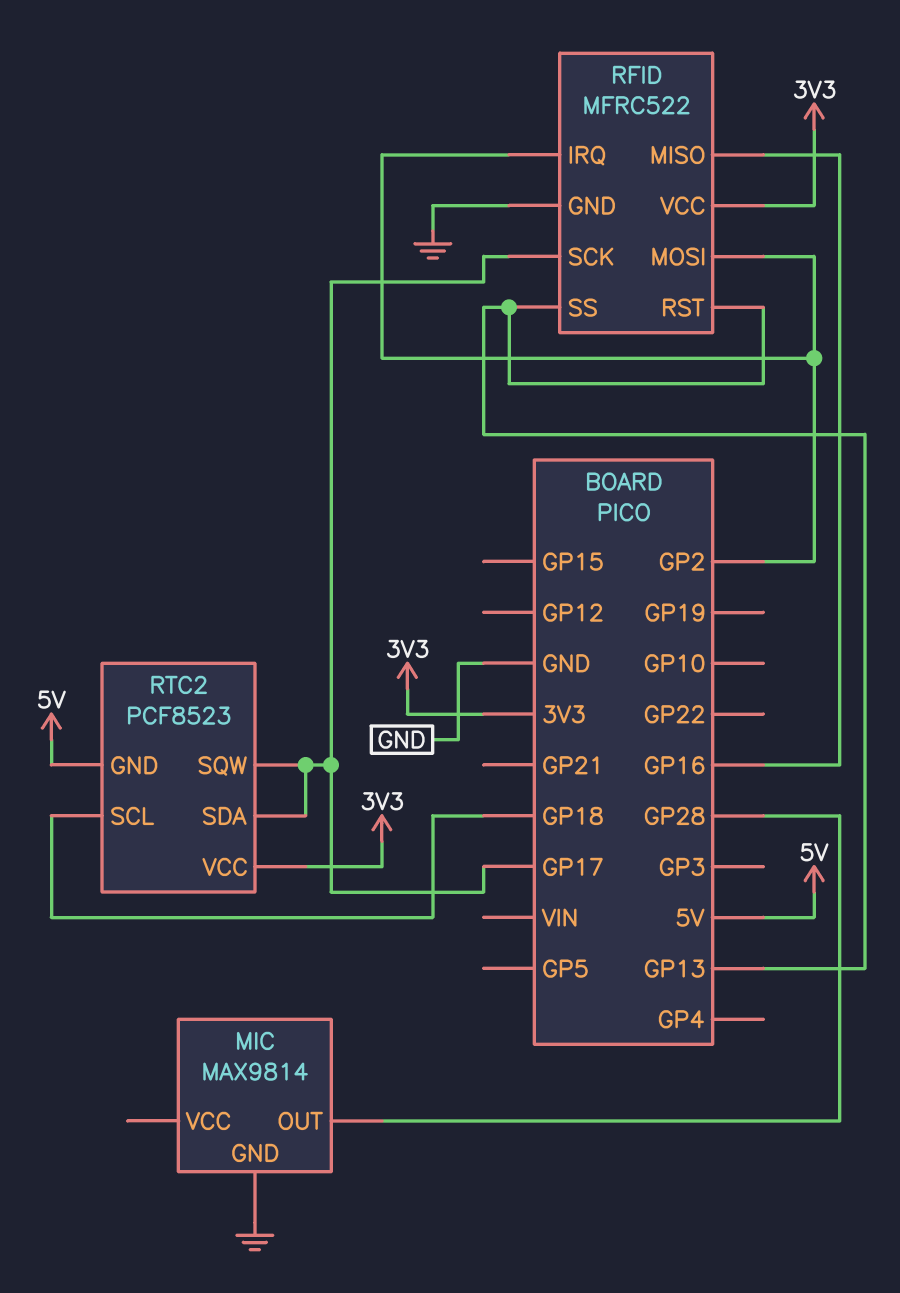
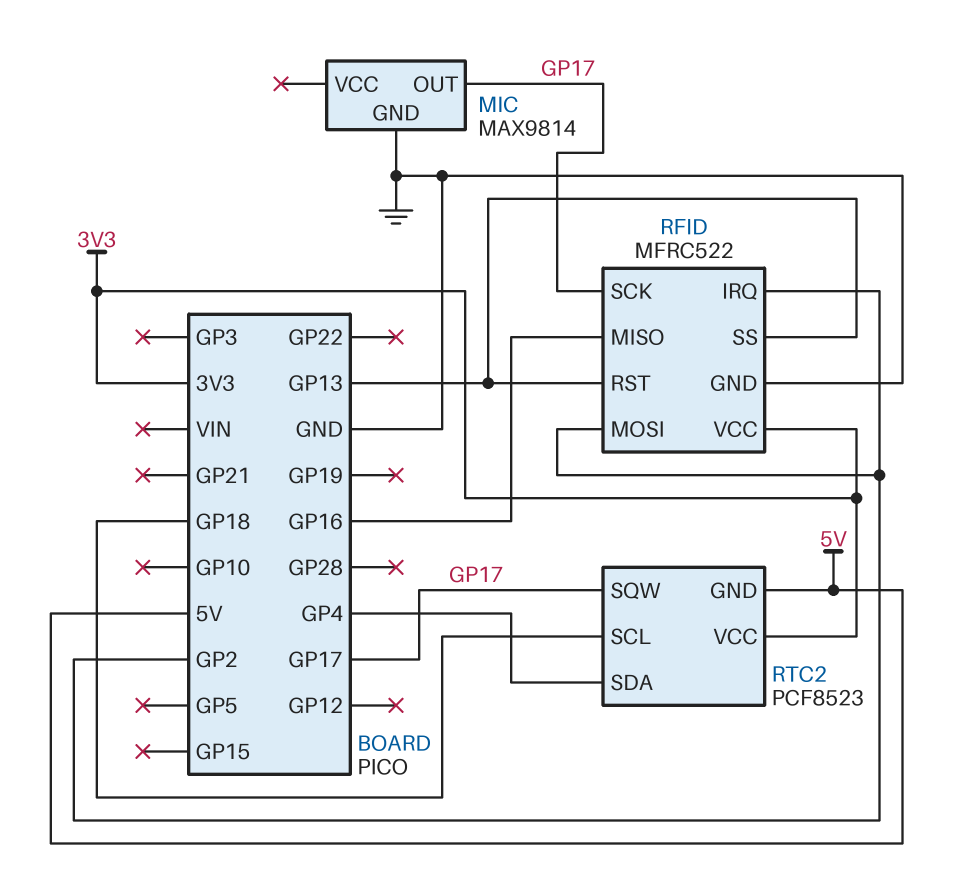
MIC pin OUT: GP28 -> GP17
RTC2 pin SDA: GP17 -> GP4

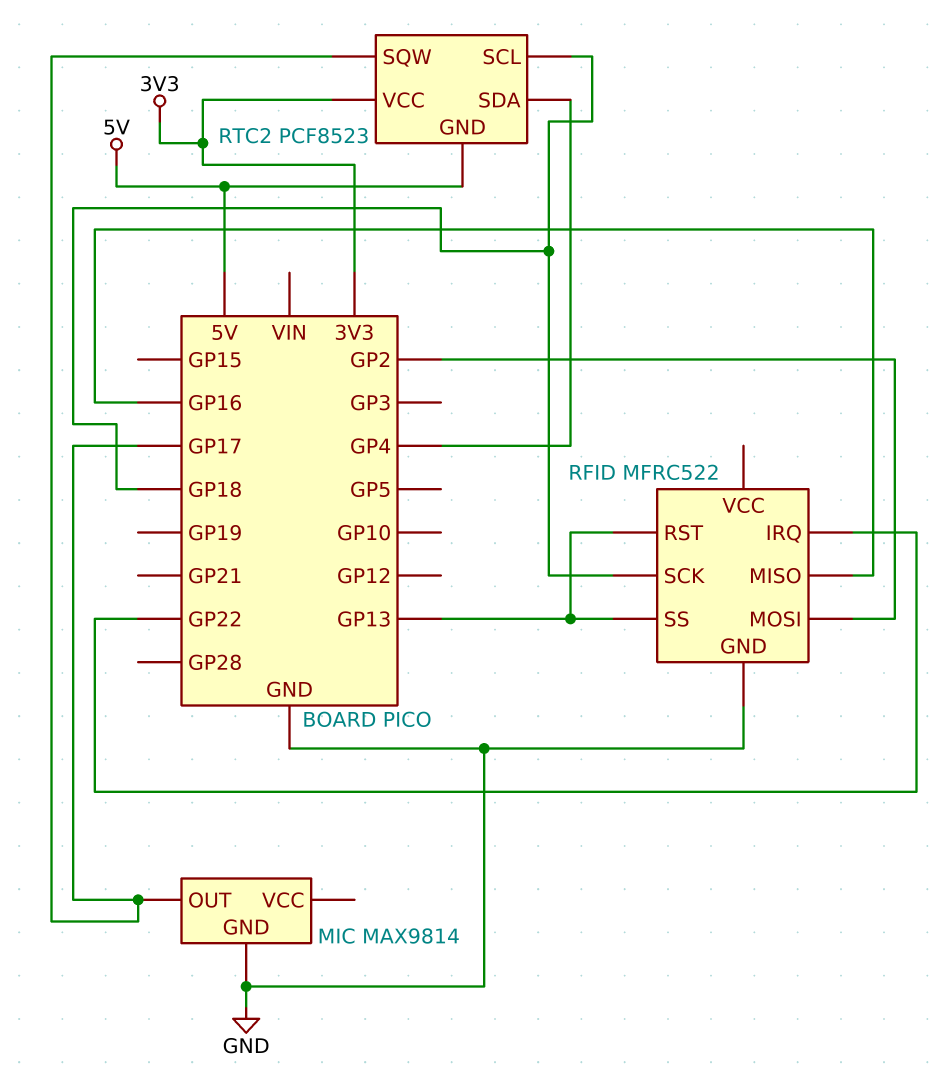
RFID pin IRQ: GP2 -> GP22
RFID pin SCK: GP17 -> GP18
RFID pin VCC: 3V3 -> none

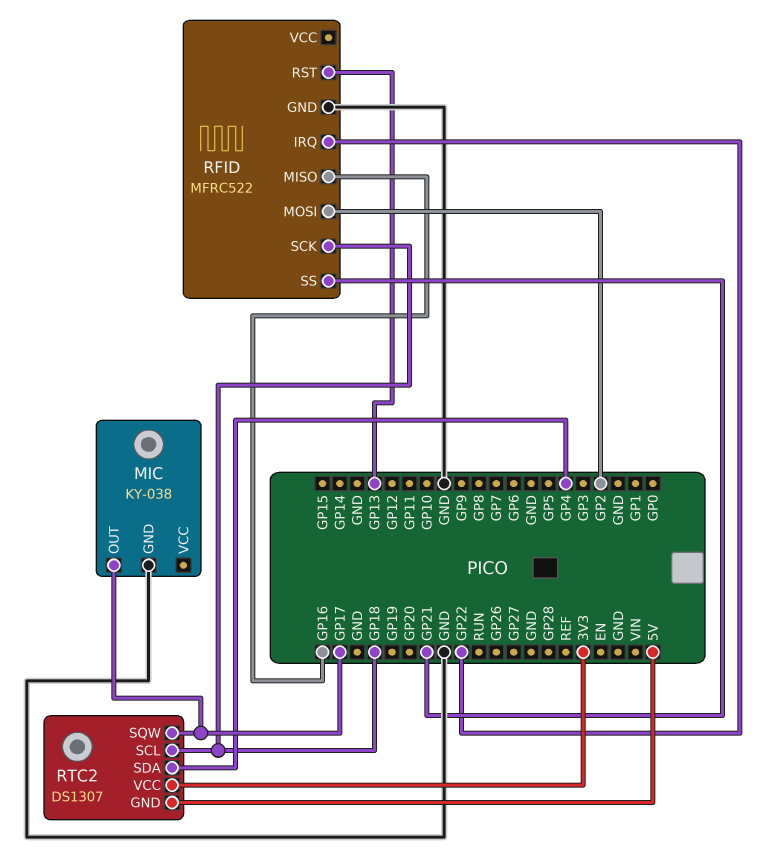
MIC: MAX9814 -> KY-038
RFID pin SS: GP13 -> GP21
RTC2: PCF8523 -> DS1307

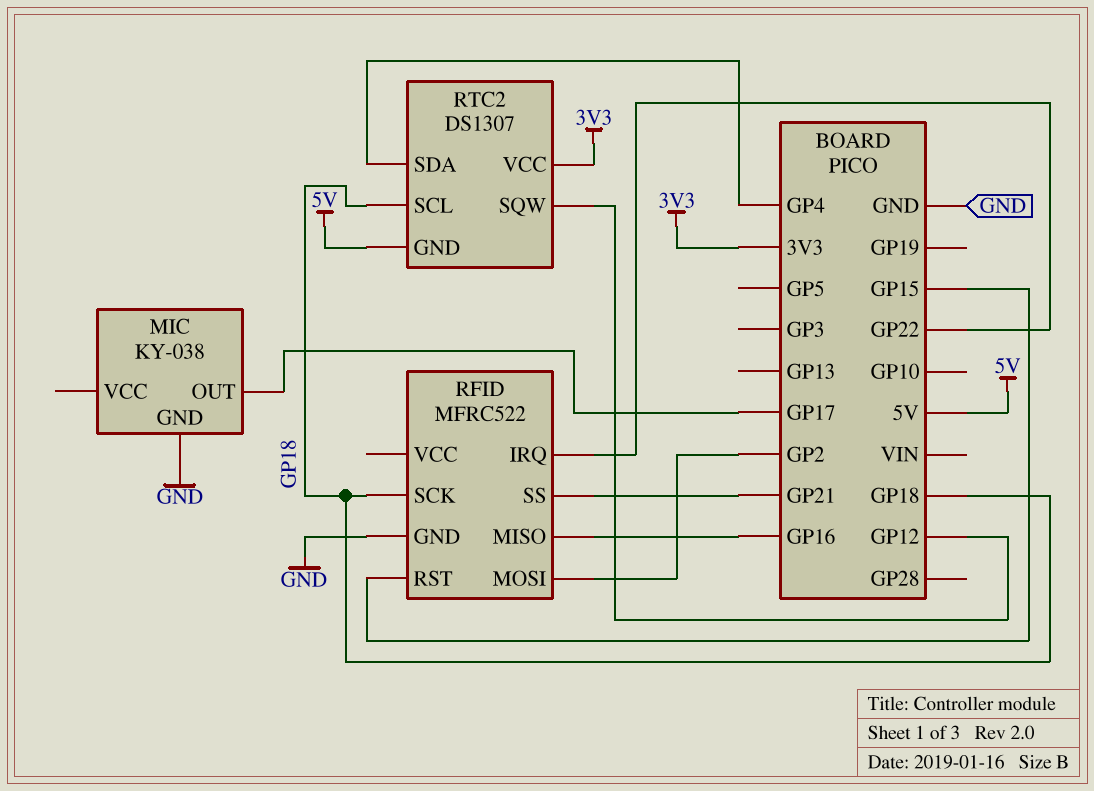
RFID pin RST: GP13 -> GP15
RTC2 pin SQW: GP17 -> GP12

